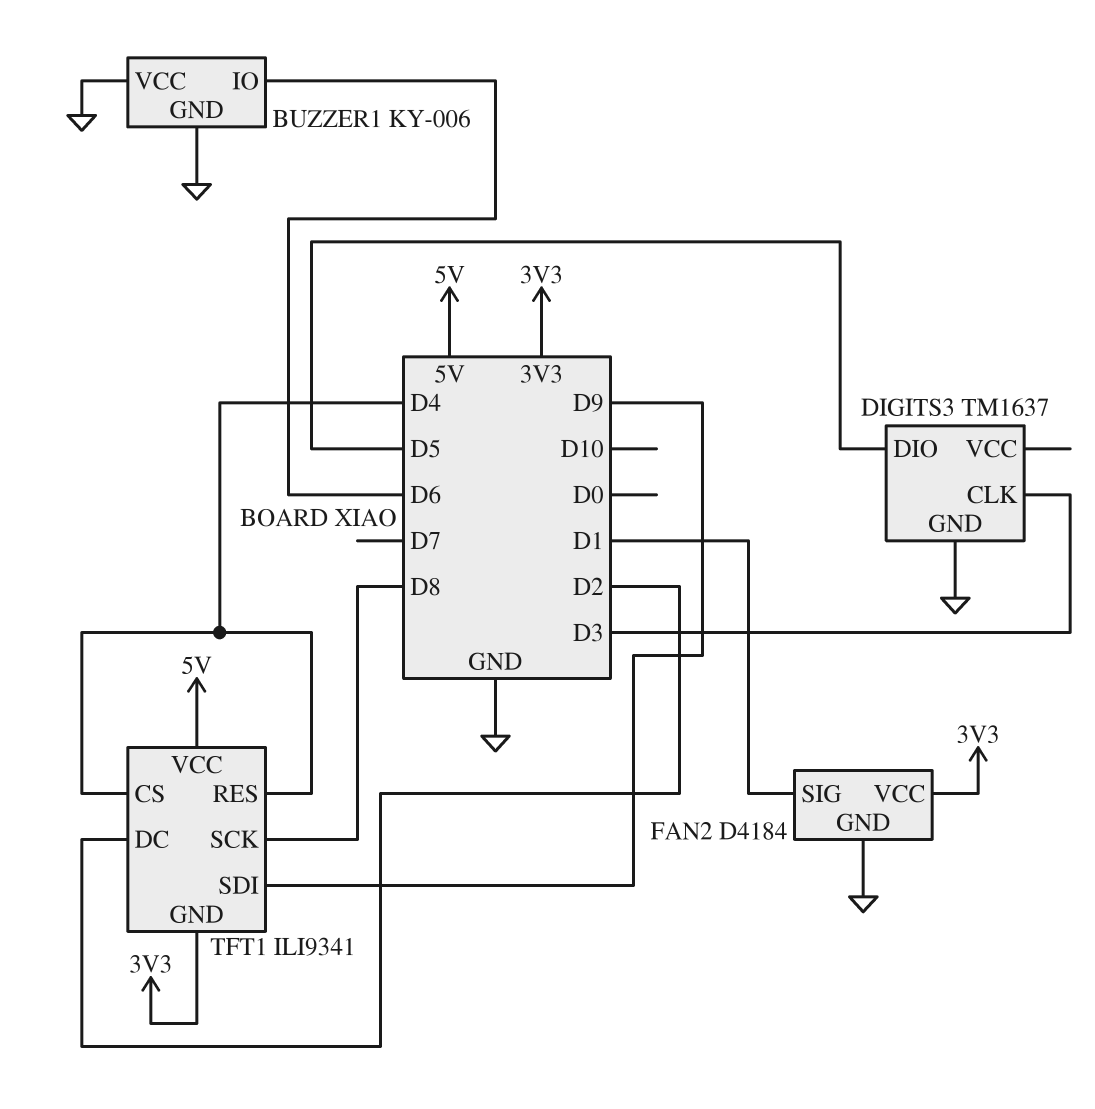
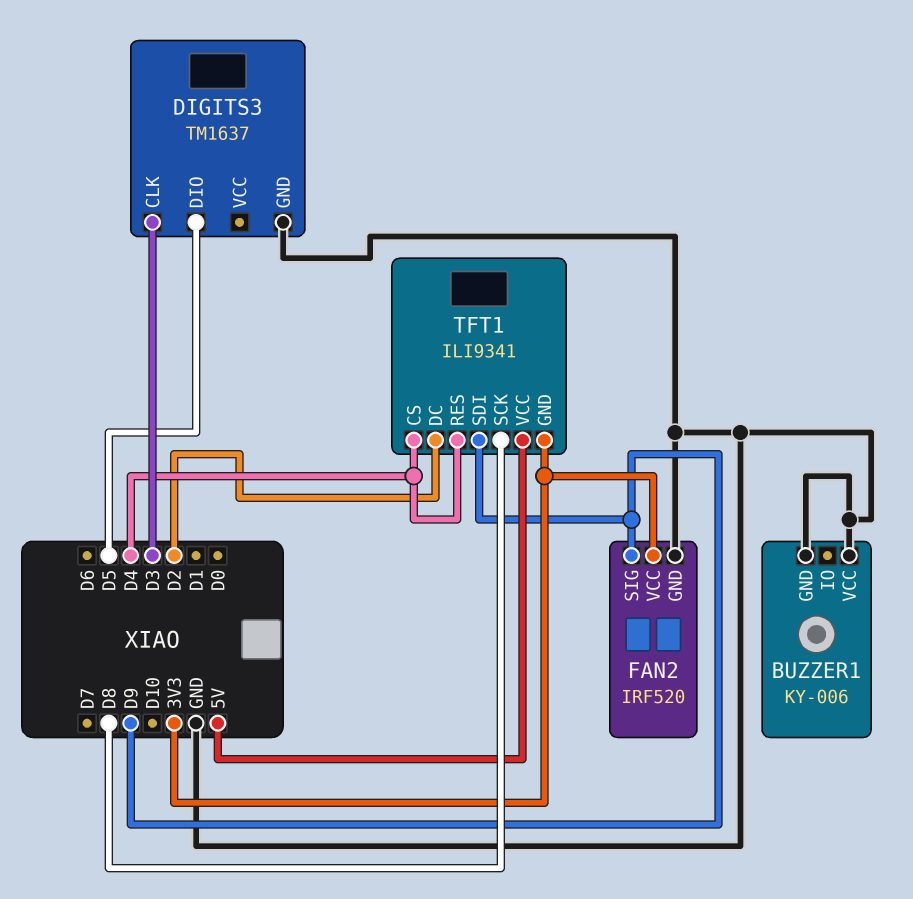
BUZZER1 pin IO: D6 -> none
FAN2: D4184 -> IRF520
FAN2 pin SIG: D1 -> D9

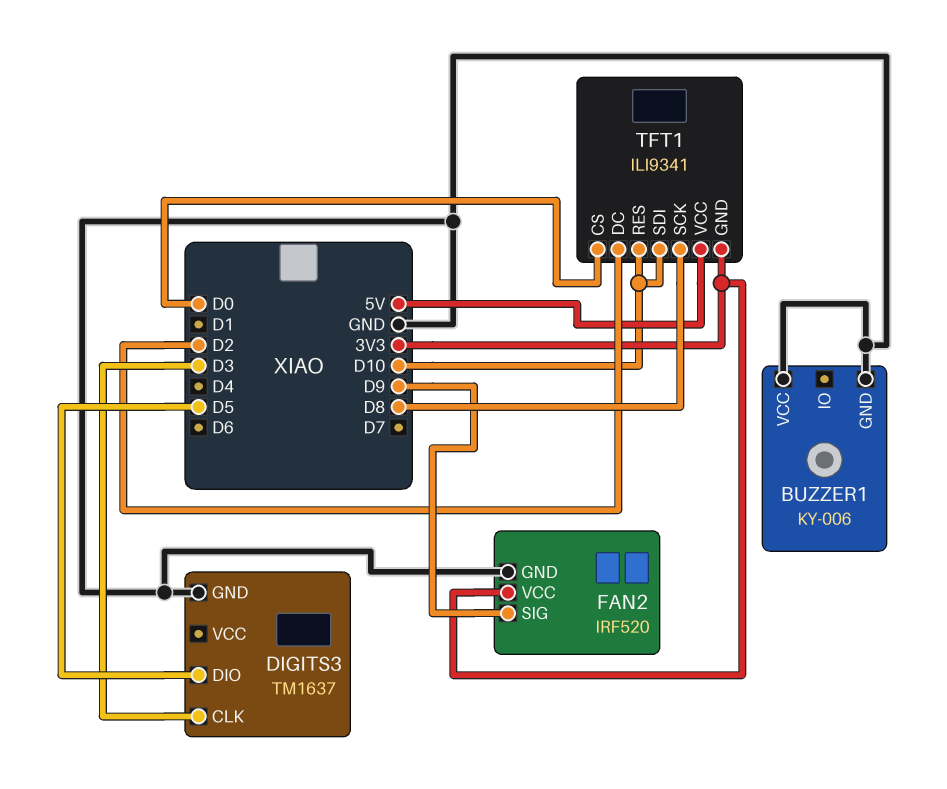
TFT1 pin CS: D4 -> D0
TFT1 pin RES: D4 -> D10
TFT1 pin SDI: D9 -> D10

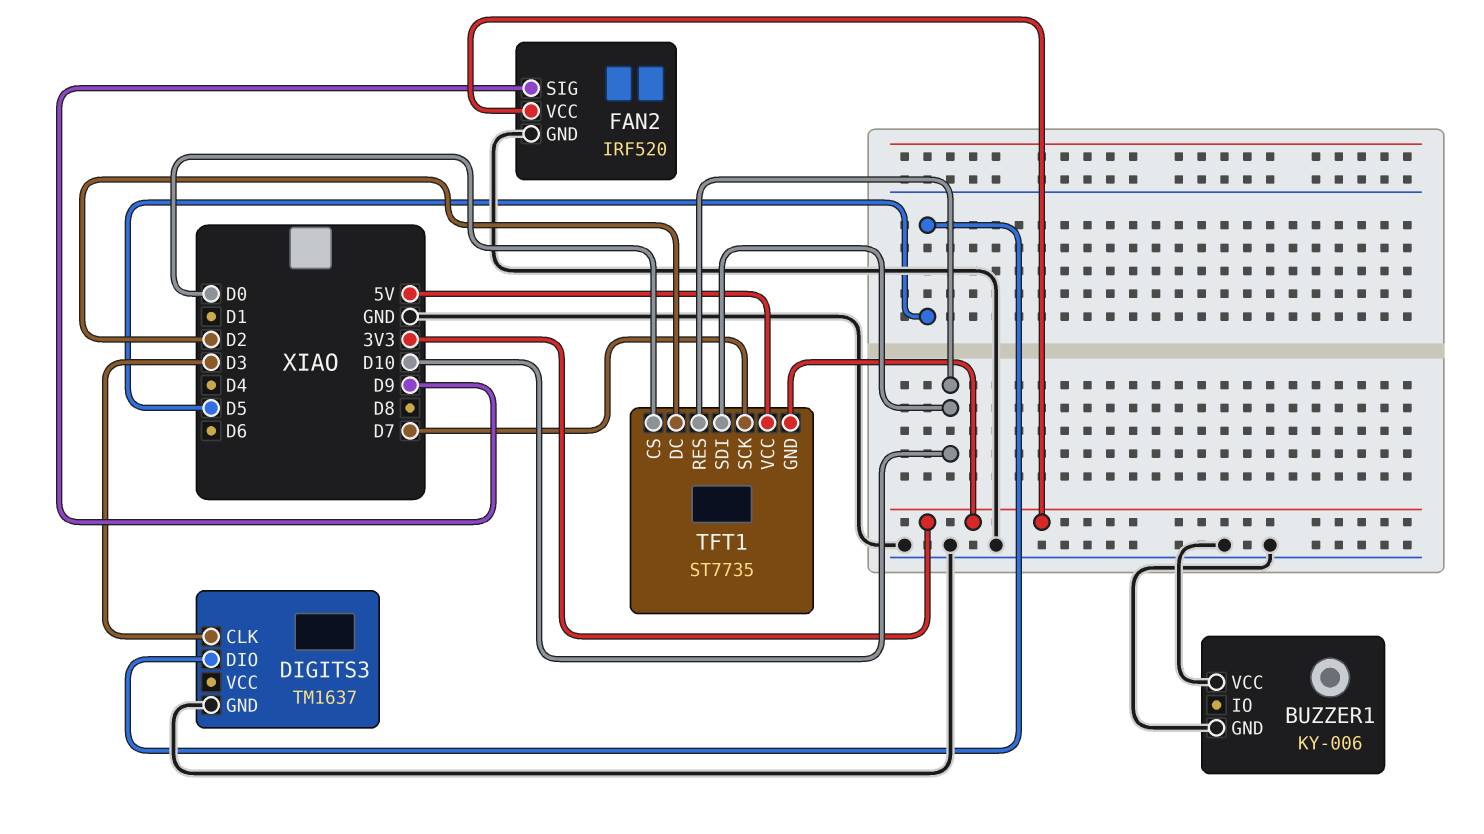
TFT1: ILI9341 -> ST7735
TFT1 pin SCK: D8 -> D7

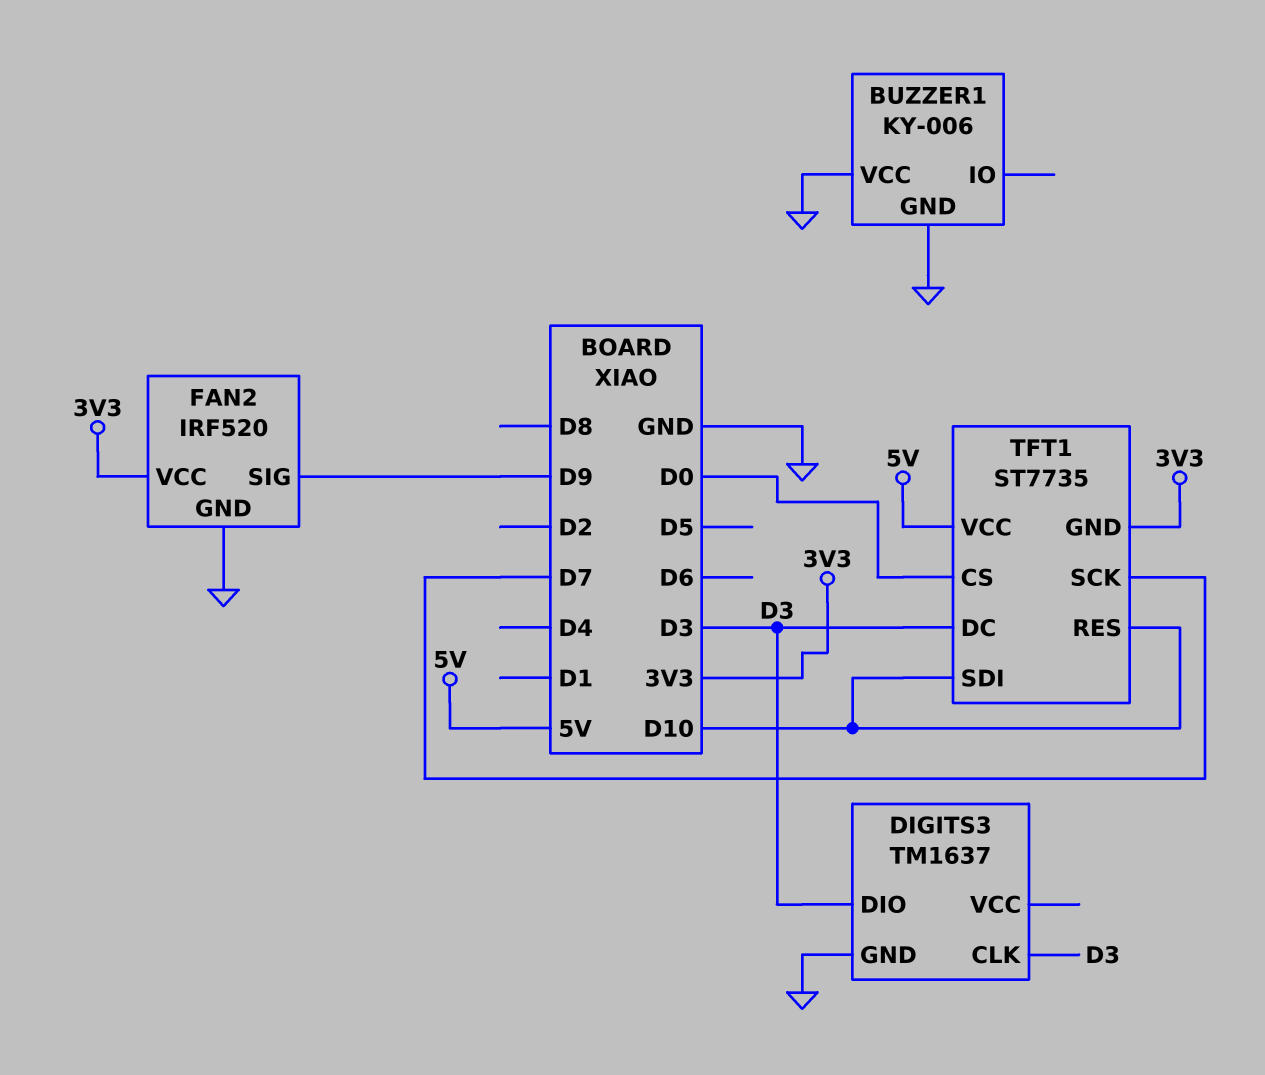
DIGITS3 pin DIO: D5 -> D3
TFT1 pin DC: D2 -> D3

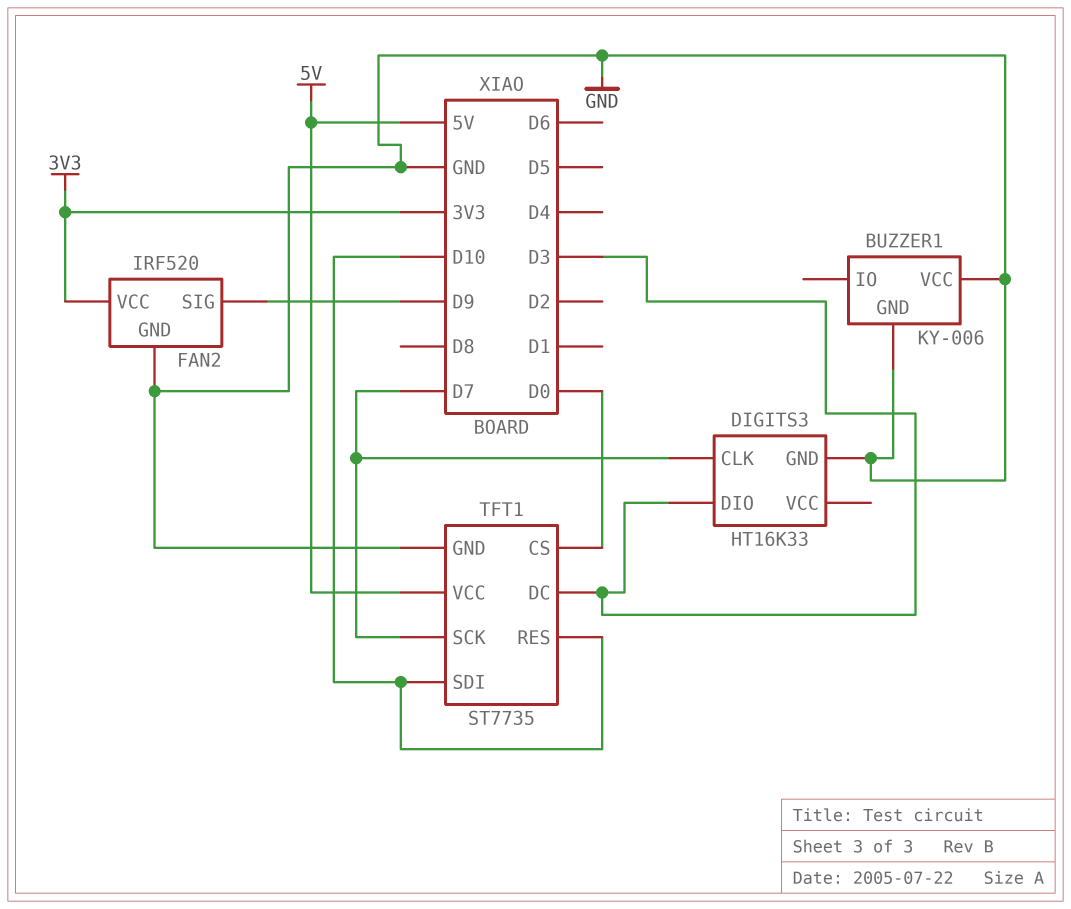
DIGITS3: TM1637 -> HT16K33
DIGITS3 pin CLK: D3 -> D7
TFT1 pin GND: 3V3 -> GND

